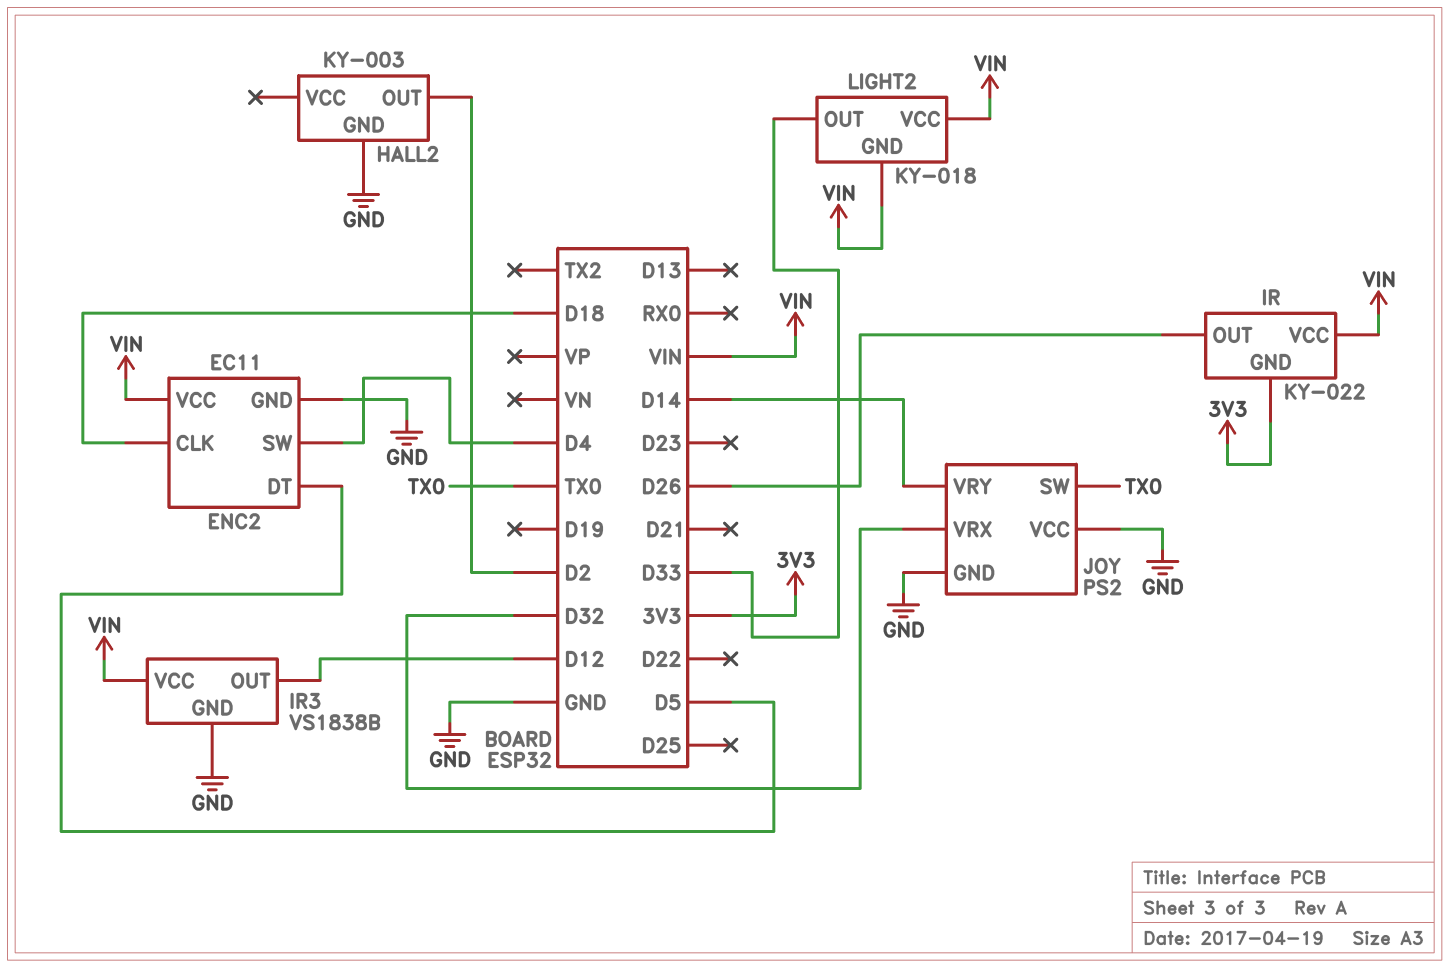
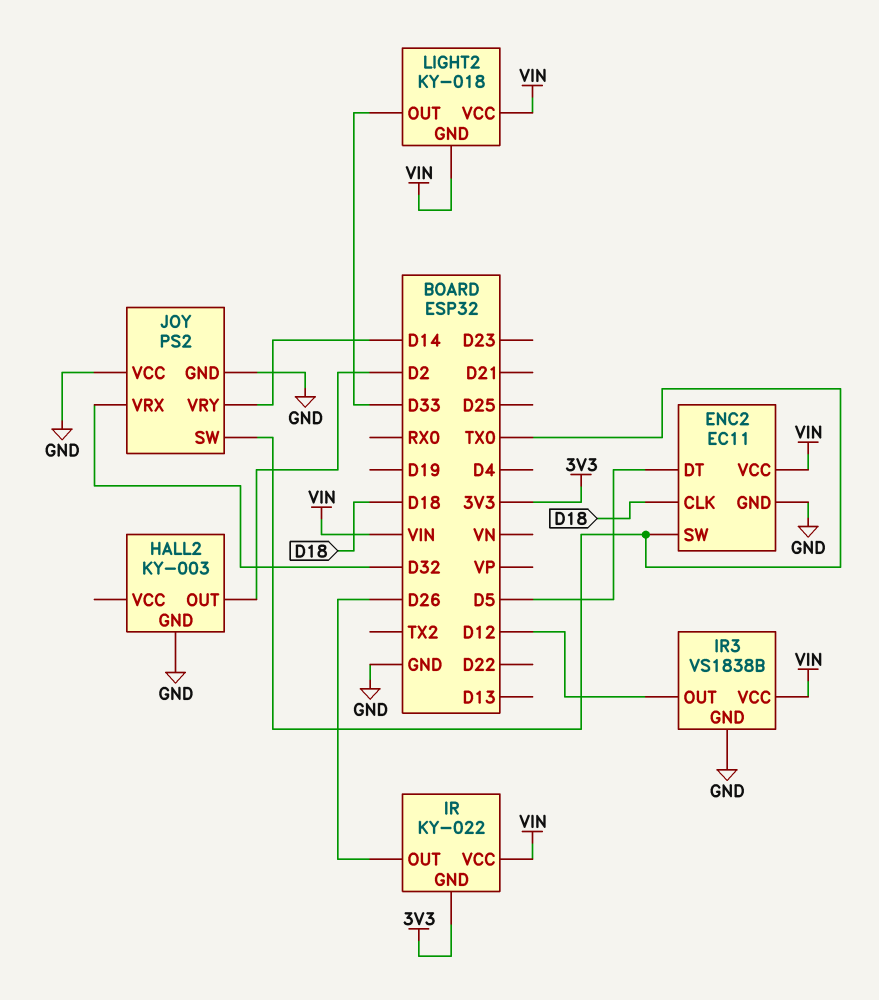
ENC2 pin SW: D4 -> TX0

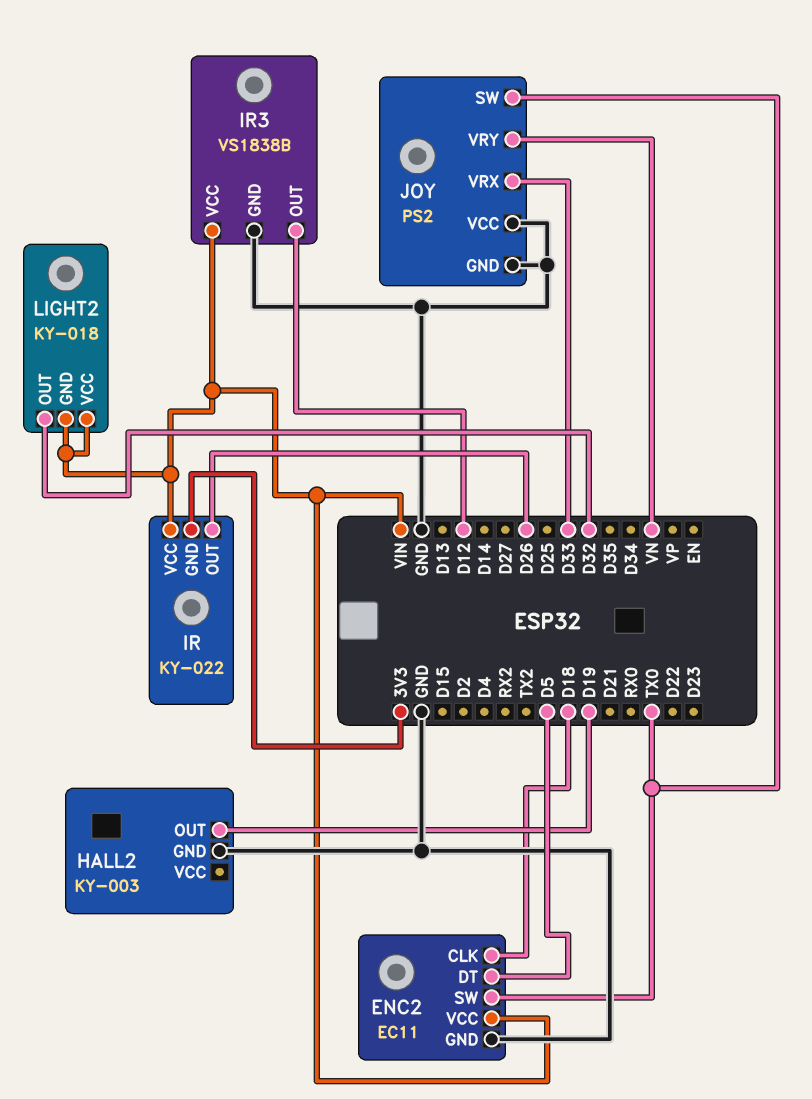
HALL2 pin OUT: D2 -> D19
JOY pin VRX: D32 -> D33
JOY pin VRY: D14 -> VN
LIGHT2 pin OUT: D33 -> D32

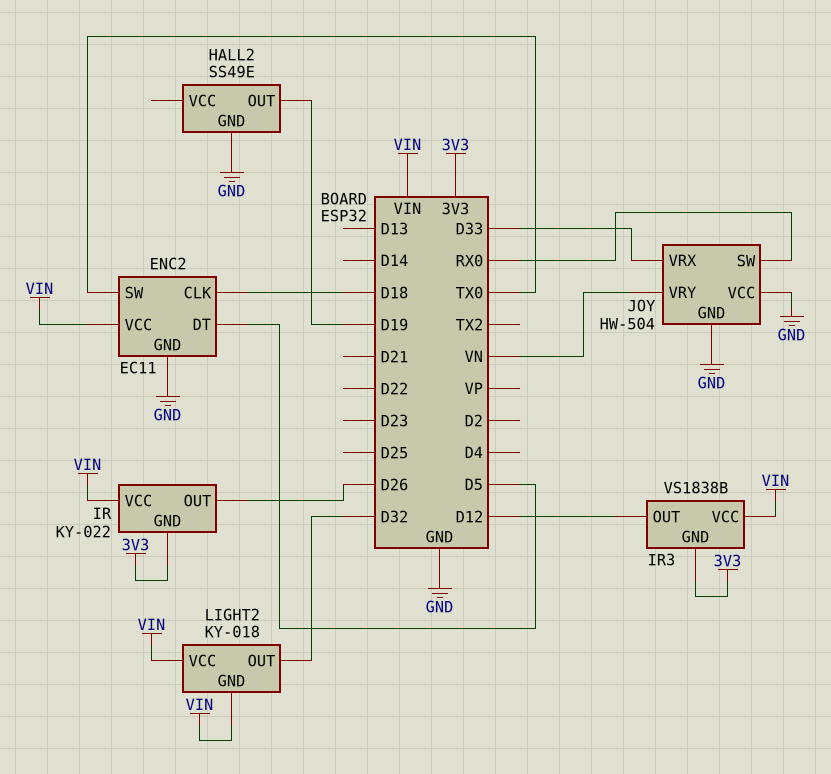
HALL2: KY-003 -> SS49E
IR3 pin GND: GND -> 3V3
JOY: PS2 -> HW-504
JOY pin SW: TX0 -> RX0

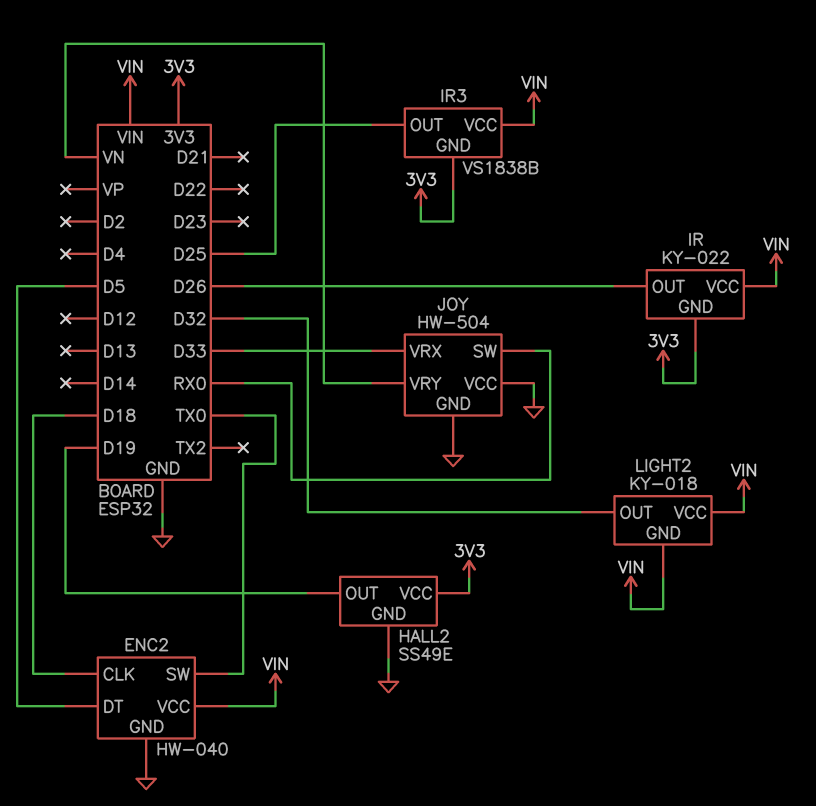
ENC2: EC11 -> HW-040
HALL2 pin VCC: none -> 3V3
IR3 pin OUT: D12 -> D25

